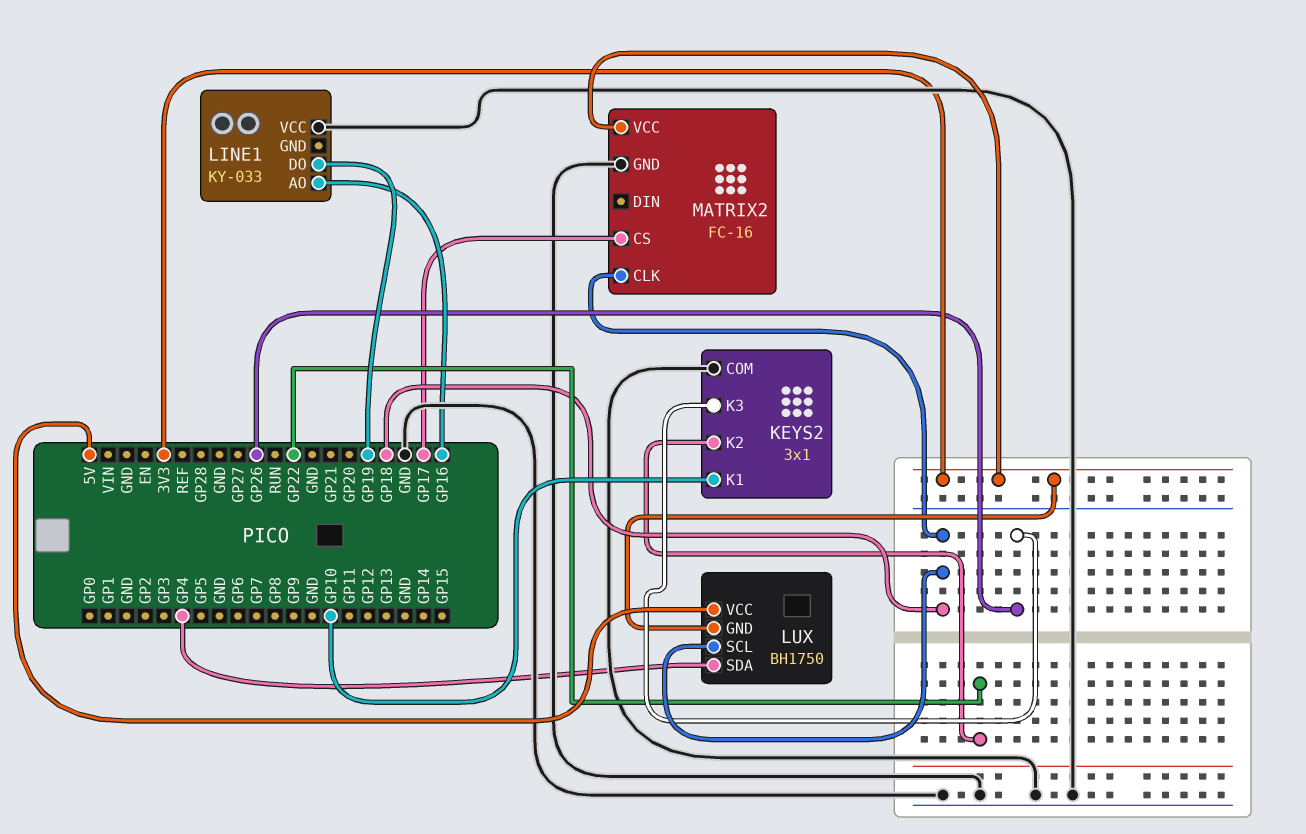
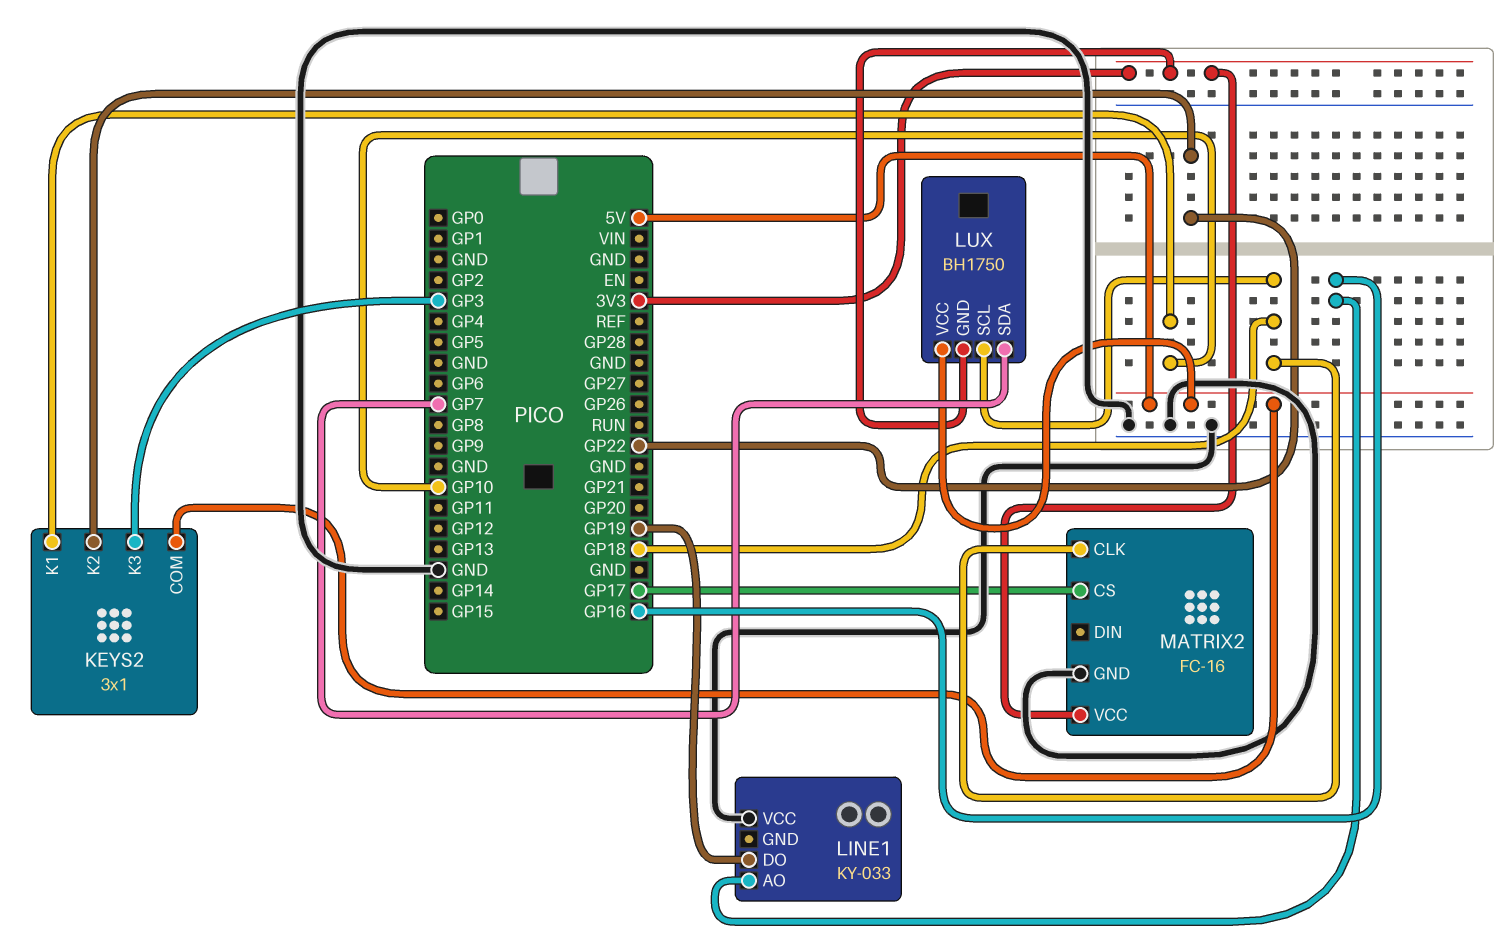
KEYS2 pin COM: GND -> 5V
KEYS2 pin K3: GP26 -> GP3
LUX pin SDA: GP4 -> GP7

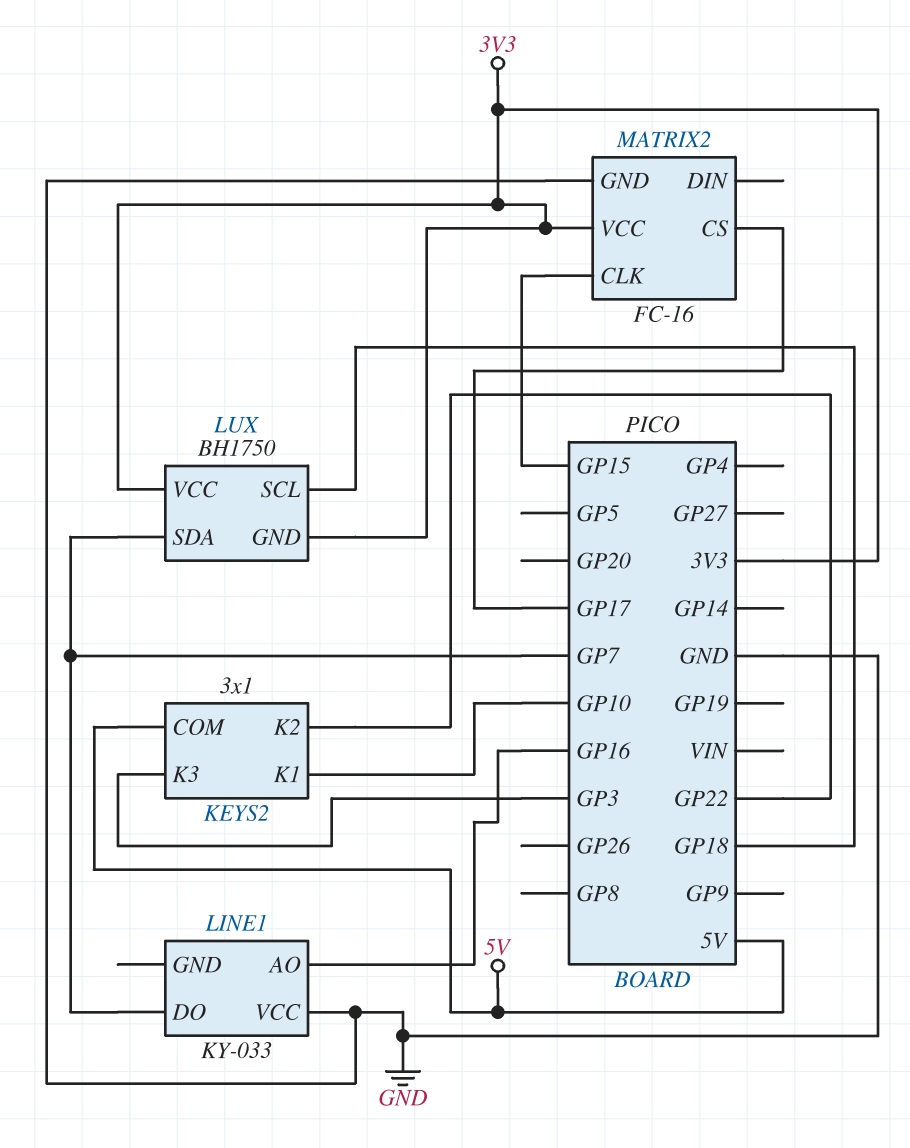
LINE1 pin DO: GP19 -> GP7
LUX pin VCC: 5V -> 3V3
MATRIX2 pin CLK: GP18 -> GP15

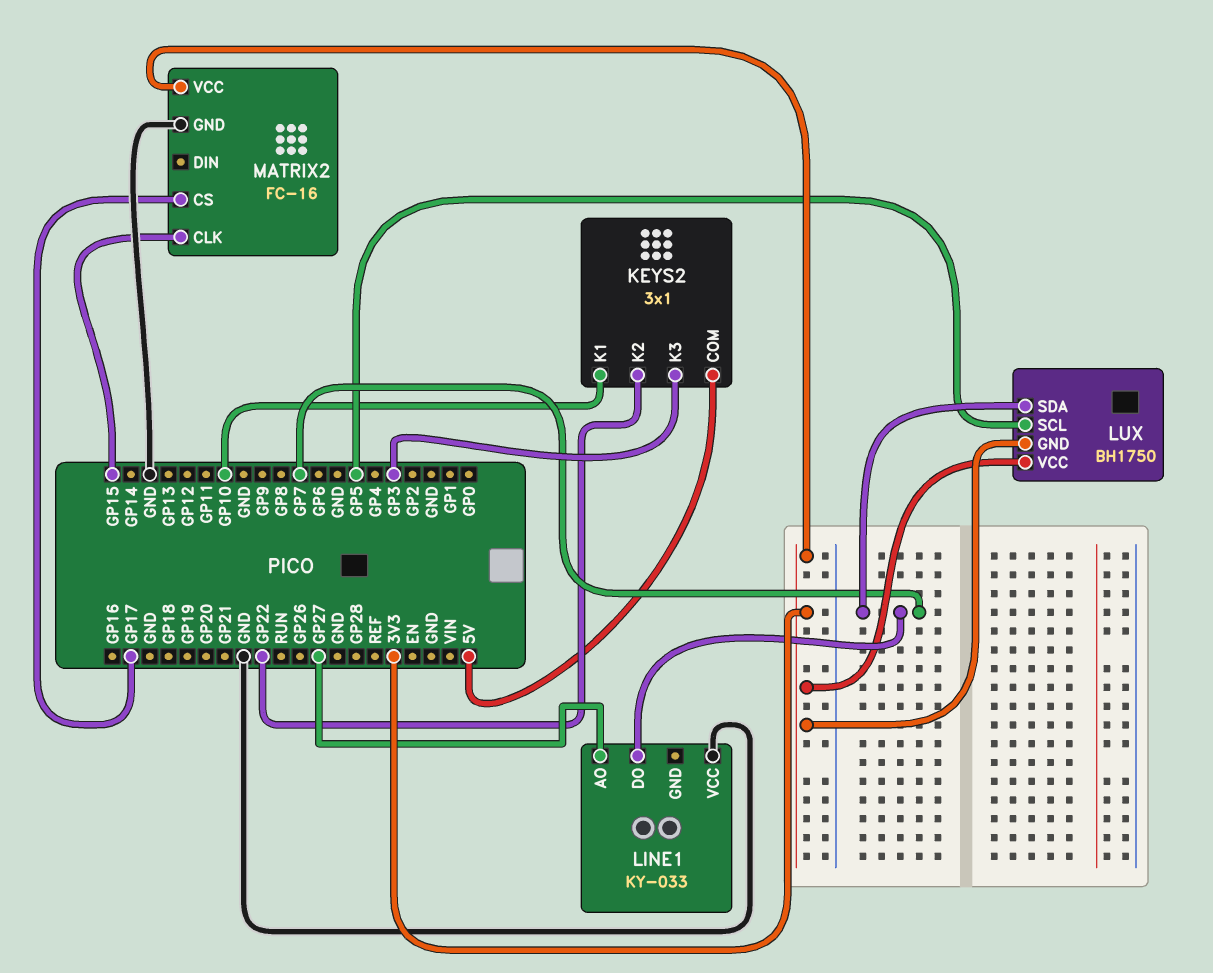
LINE1 pin AO: GP16 -> GP27
LUX pin SCL: GP18 -> GP5

